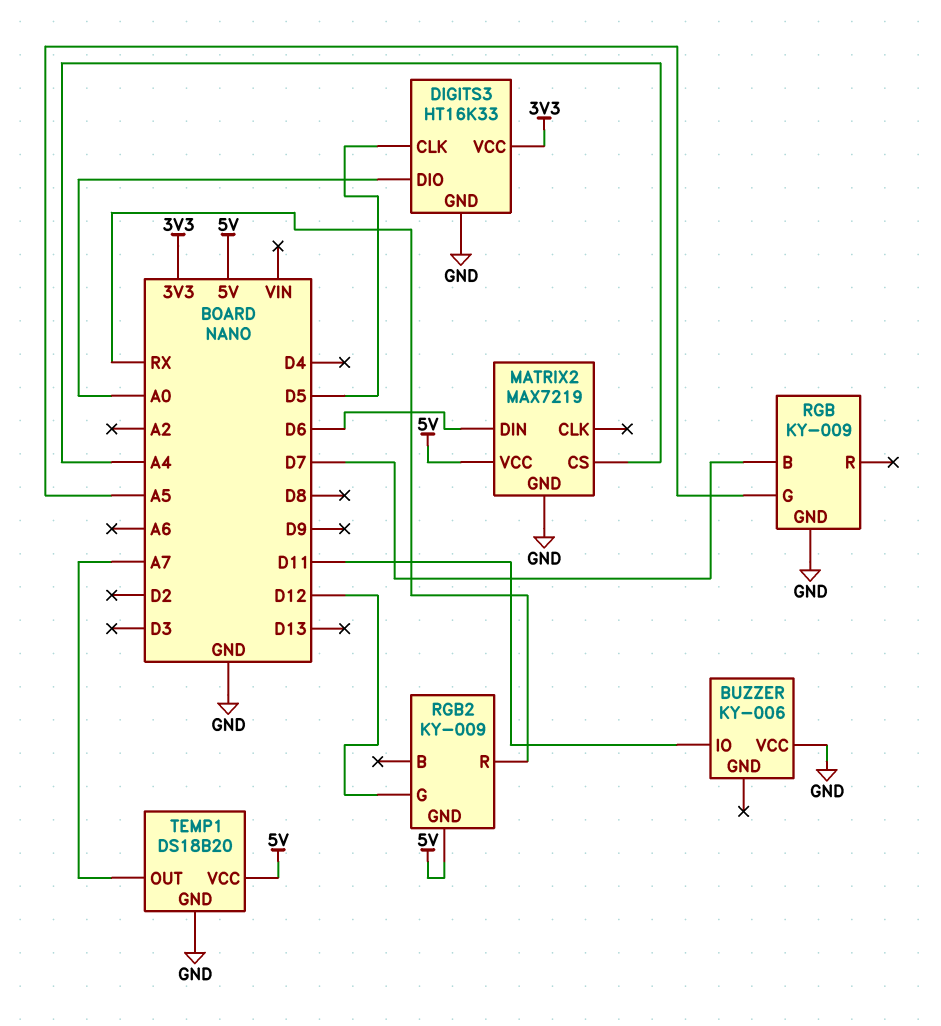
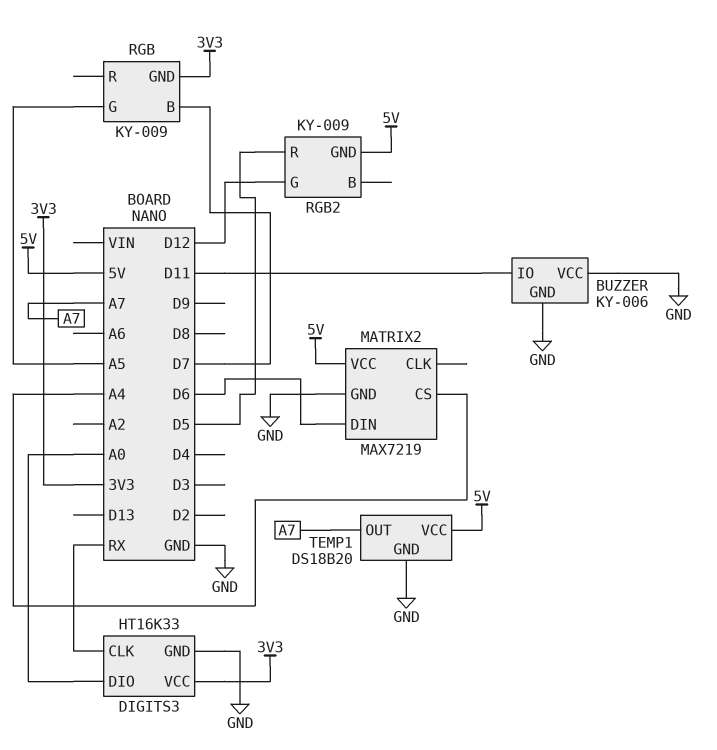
BUZZER pin GND: none -> GND
DIGITS3 pin CLK: D5 -> RX
RGB pin GND: GND -> 3V3
RGB2 pin R: RX -> D5

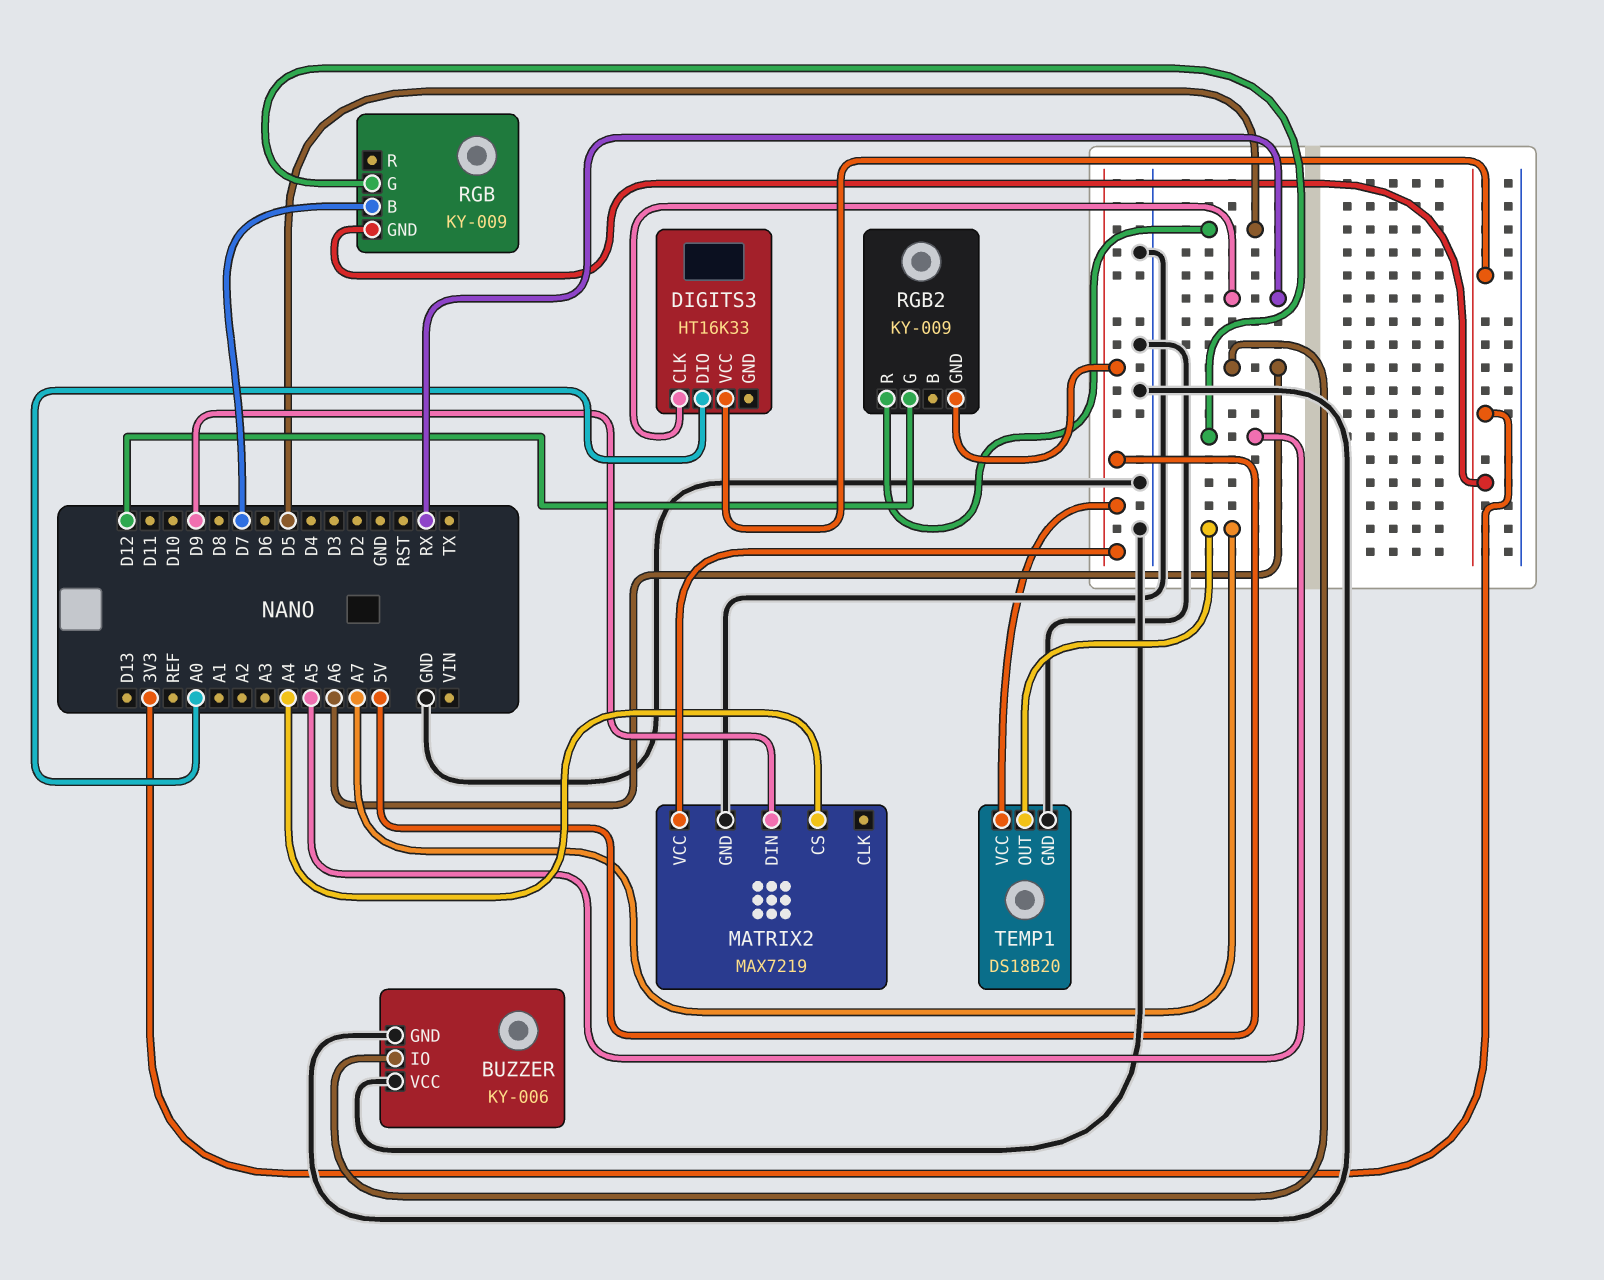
BUZZER pin IO: D11 -> A6
DIGITS3 pin GND: GND -> none
MATRIX2 pin DIN: D6 -> D9

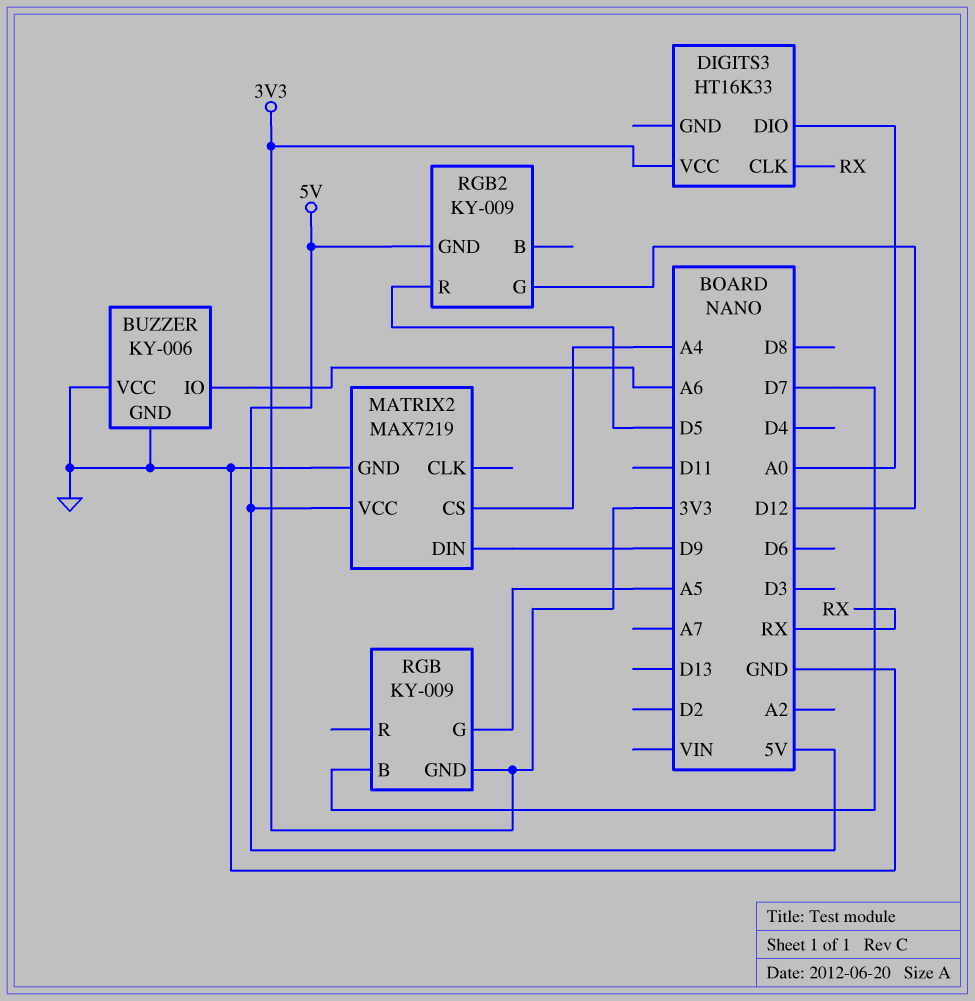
TEMP1: DS18B20 -> none
TEMP1 pin GND: GND -> none
TEMP1 pin OUT: A7 -> none
TEMP1 pin VCC: 5V -> none

